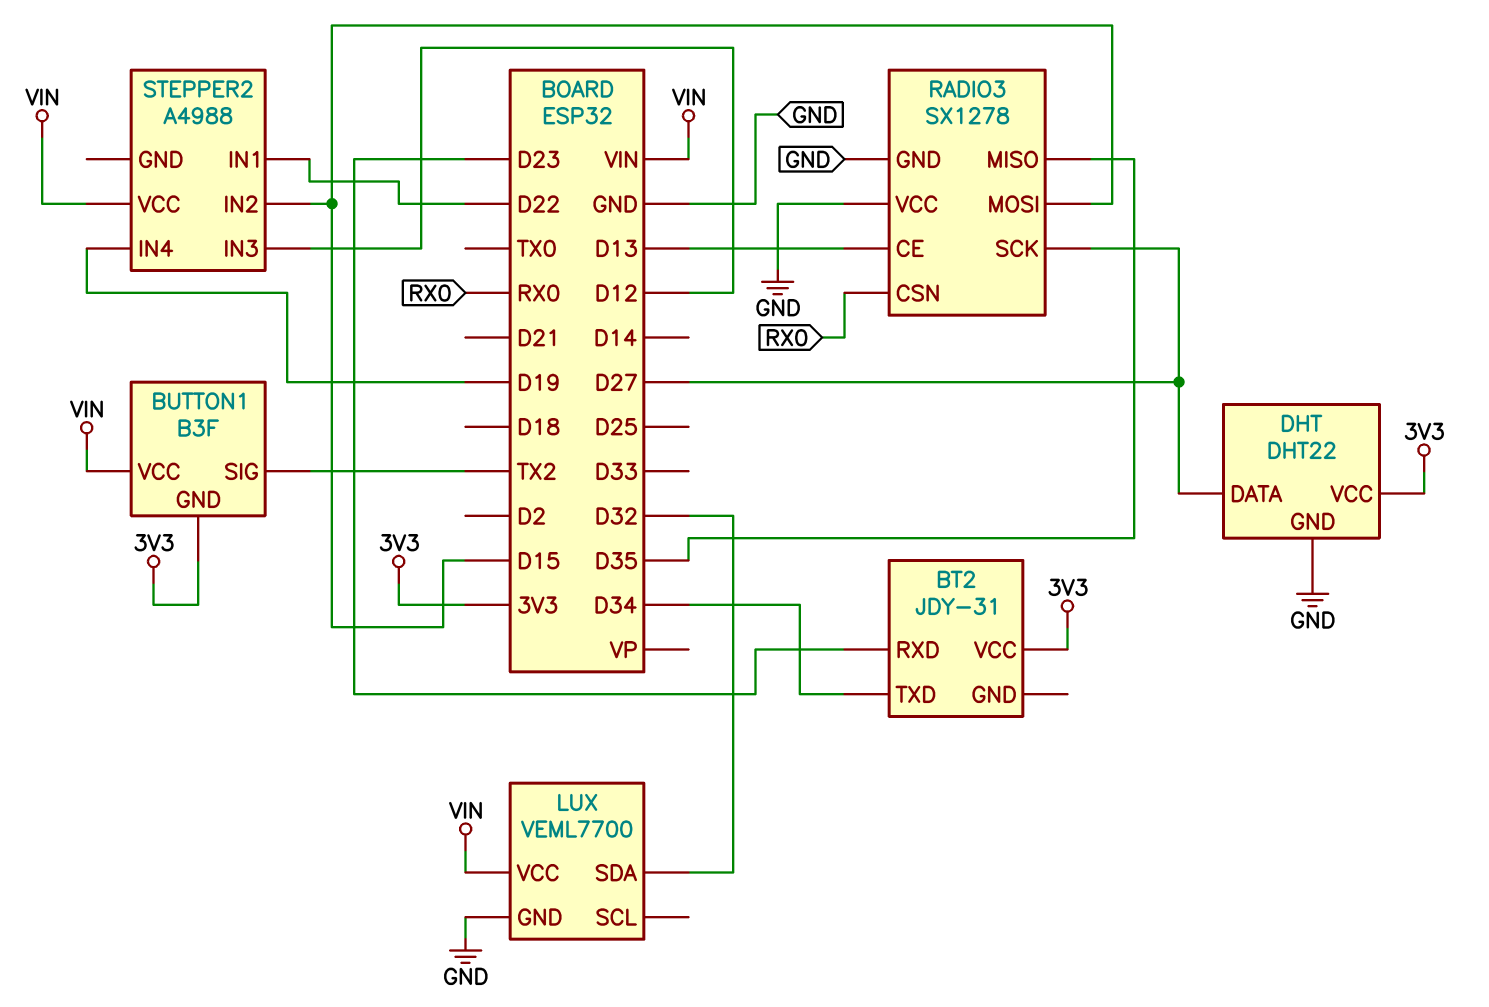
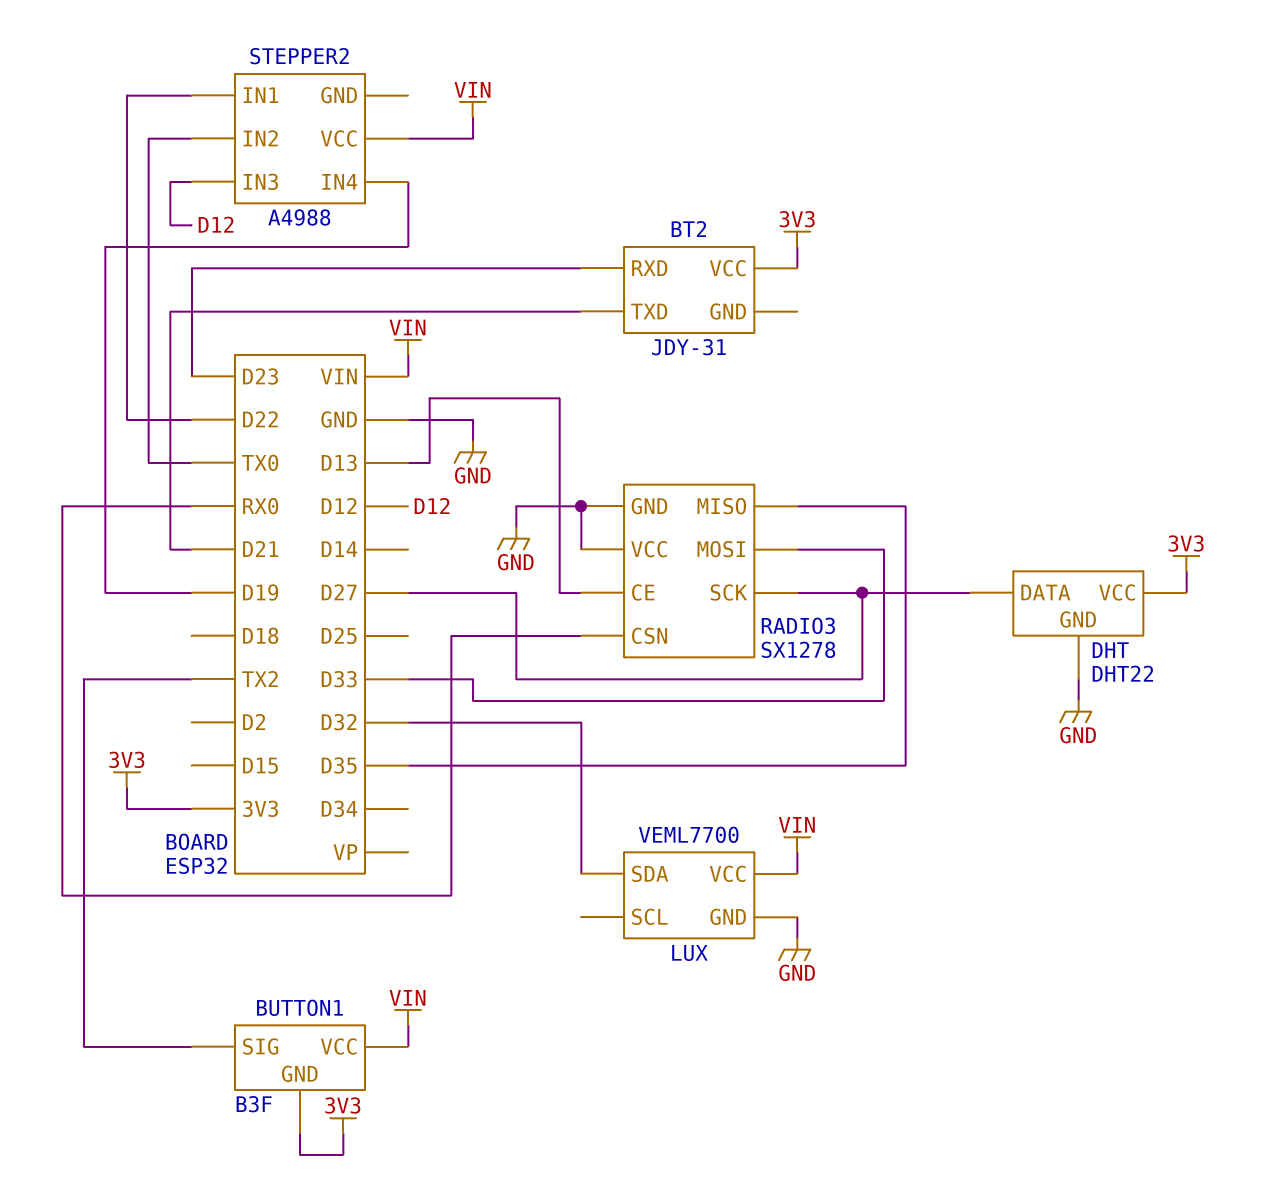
BT2 pin TXD: D34 -> D21
RADIO3 pin MOSI: D15 -> D33
STEPPER2 pin IN2: D15 -> TX0

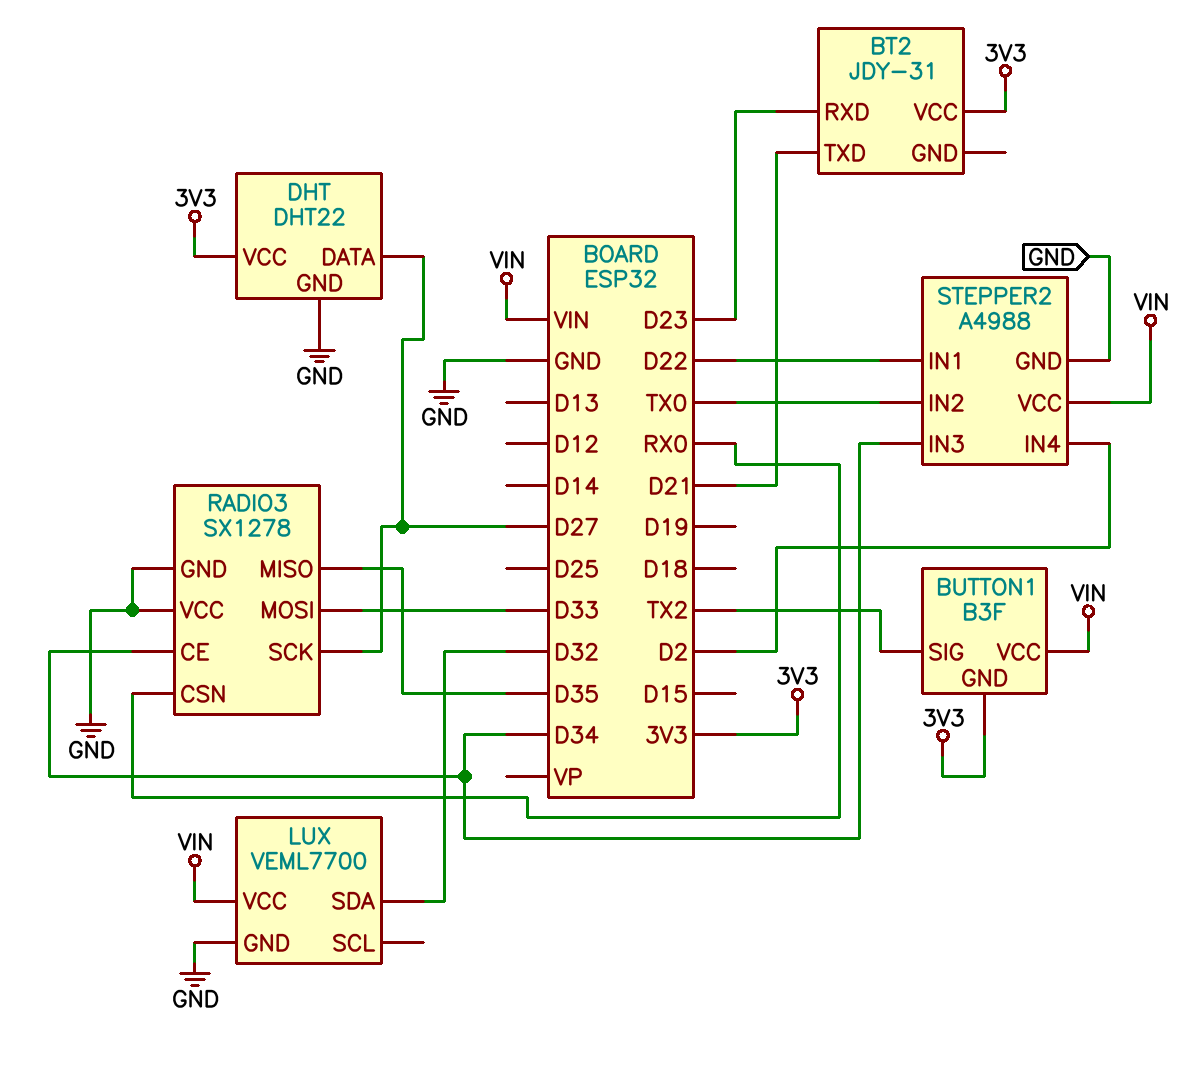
RADIO3 pin CE: D13 -> D34
STEPPER2 pin GND: none -> GND
STEPPER2 pin IN3: D12 -> D34
STEPPER2 pin IN4: D19 -> D2

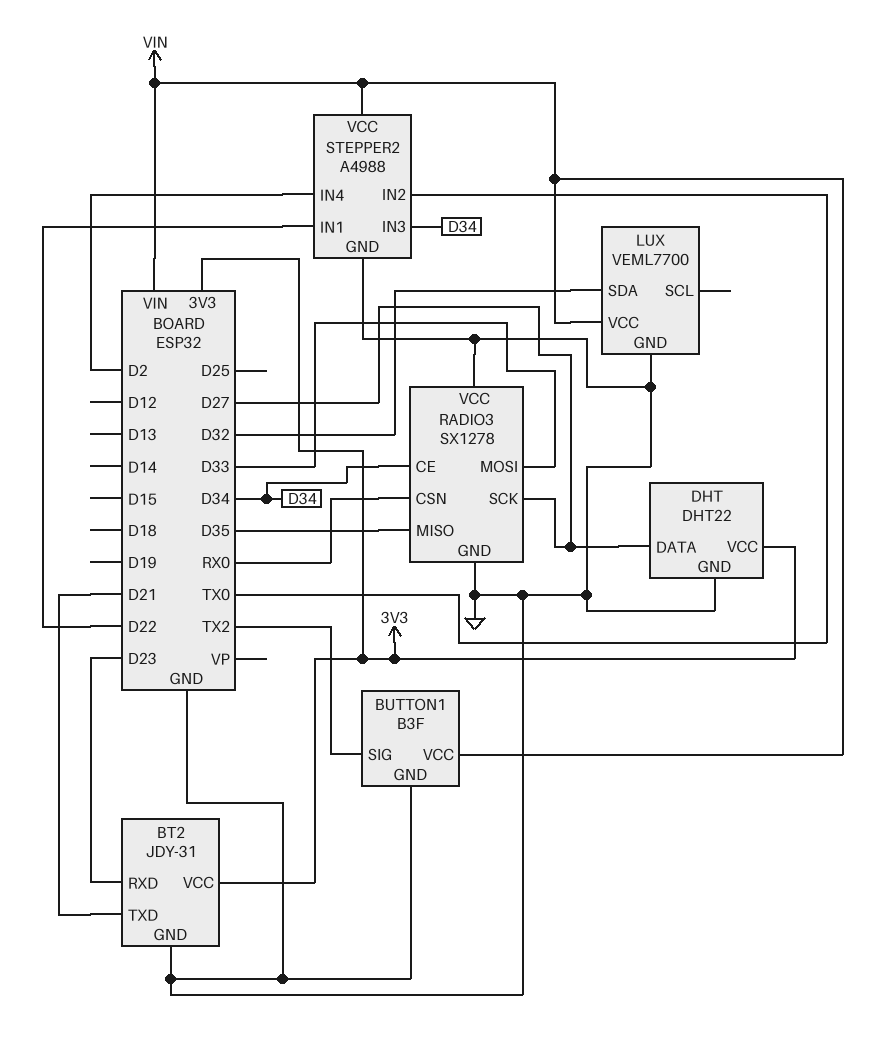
BT2 pin GND: none -> GND
BUTTON1 pin GND: 3V3 -> GND

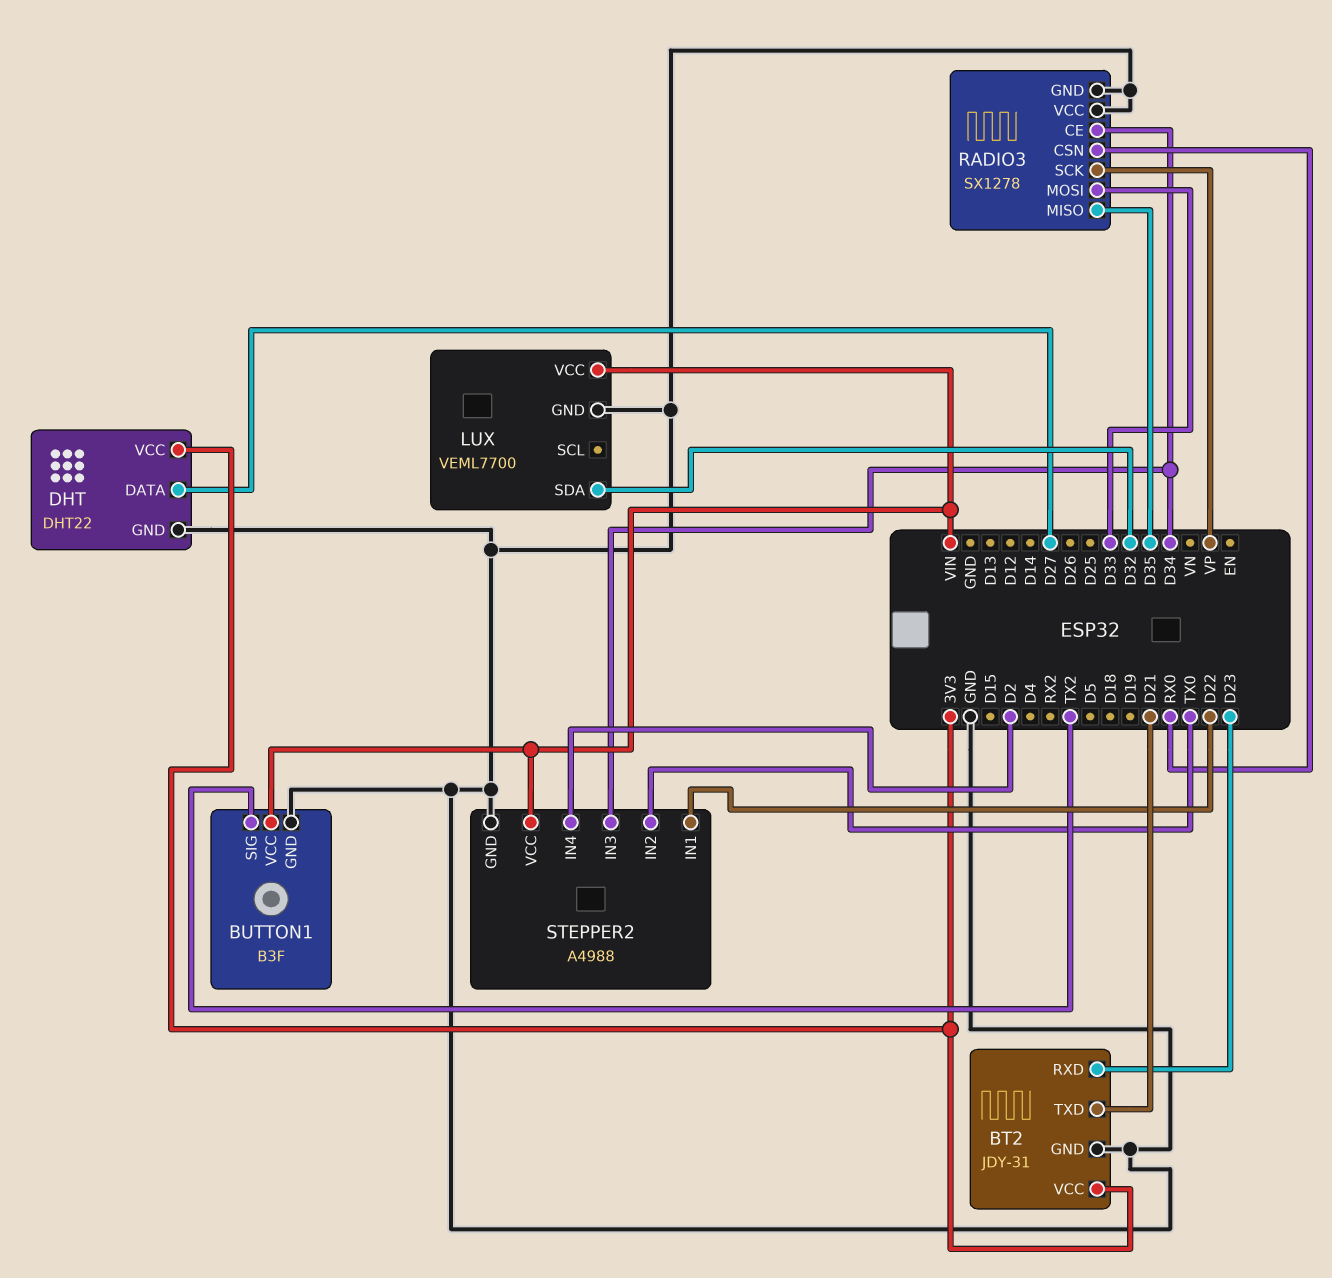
RADIO3 pin SCK: D27 -> VP

